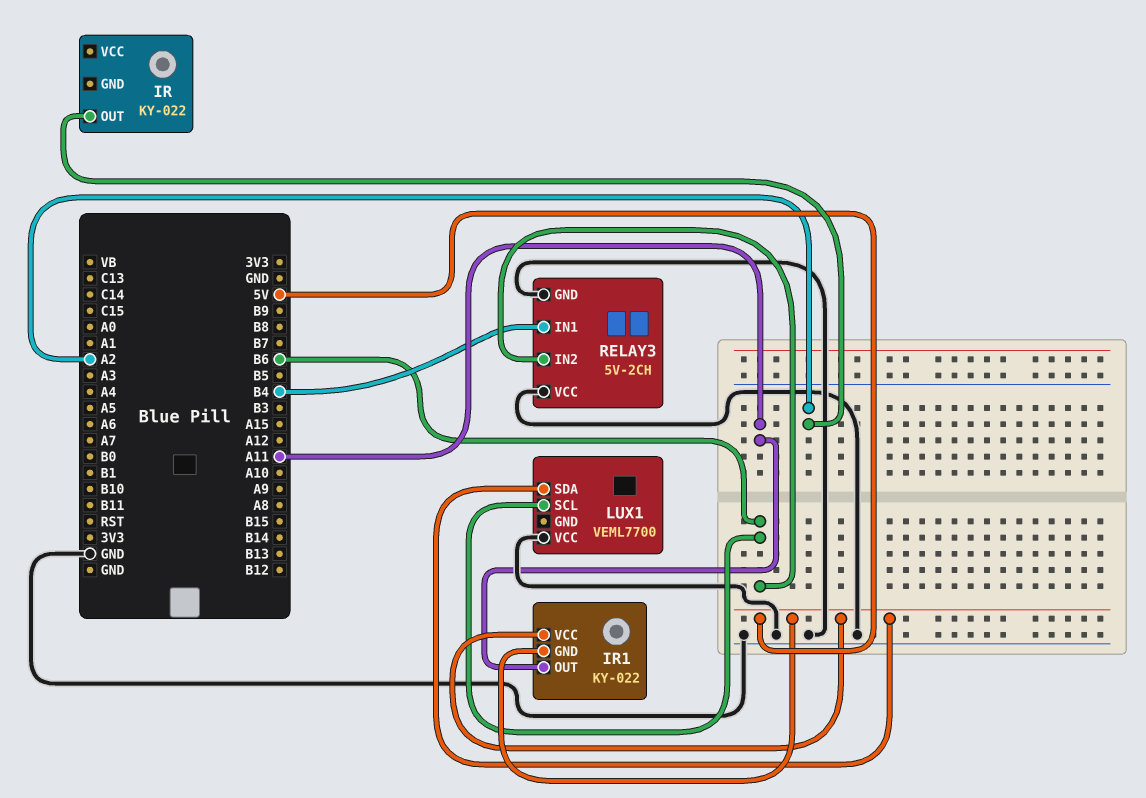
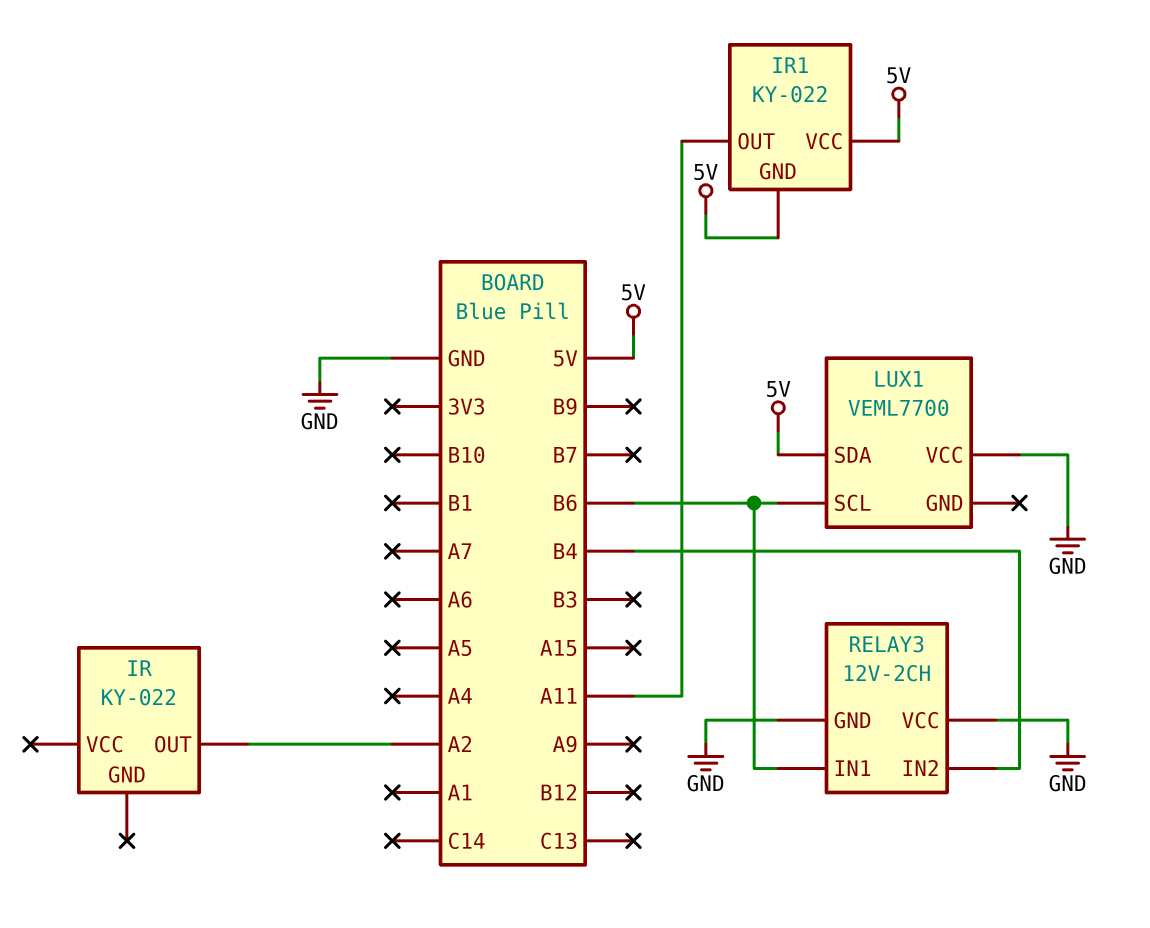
RELAY3: 5V-2CH -> 12V-2CH
RELAY3 pin IN1: B4 -> B6
RELAY3 pin IN2: B6 -> B4

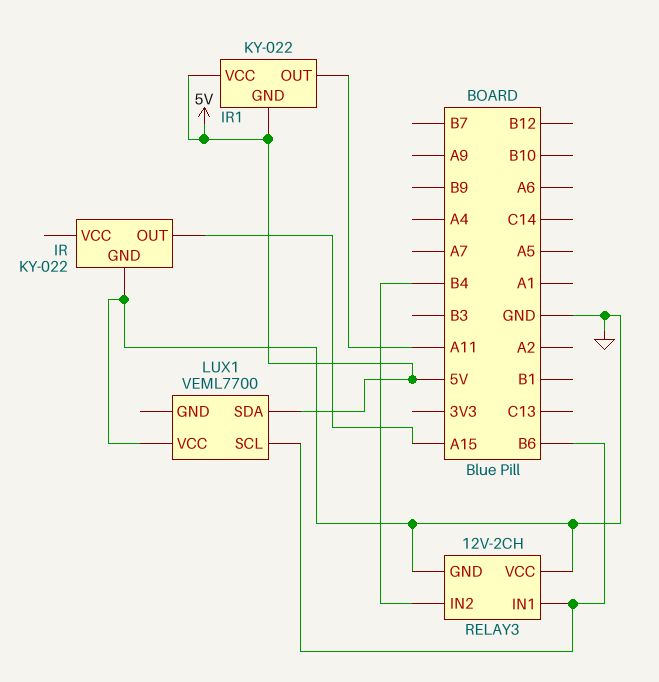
IR pin GND: none -> GND
IR pin OUT: A2 -> A15

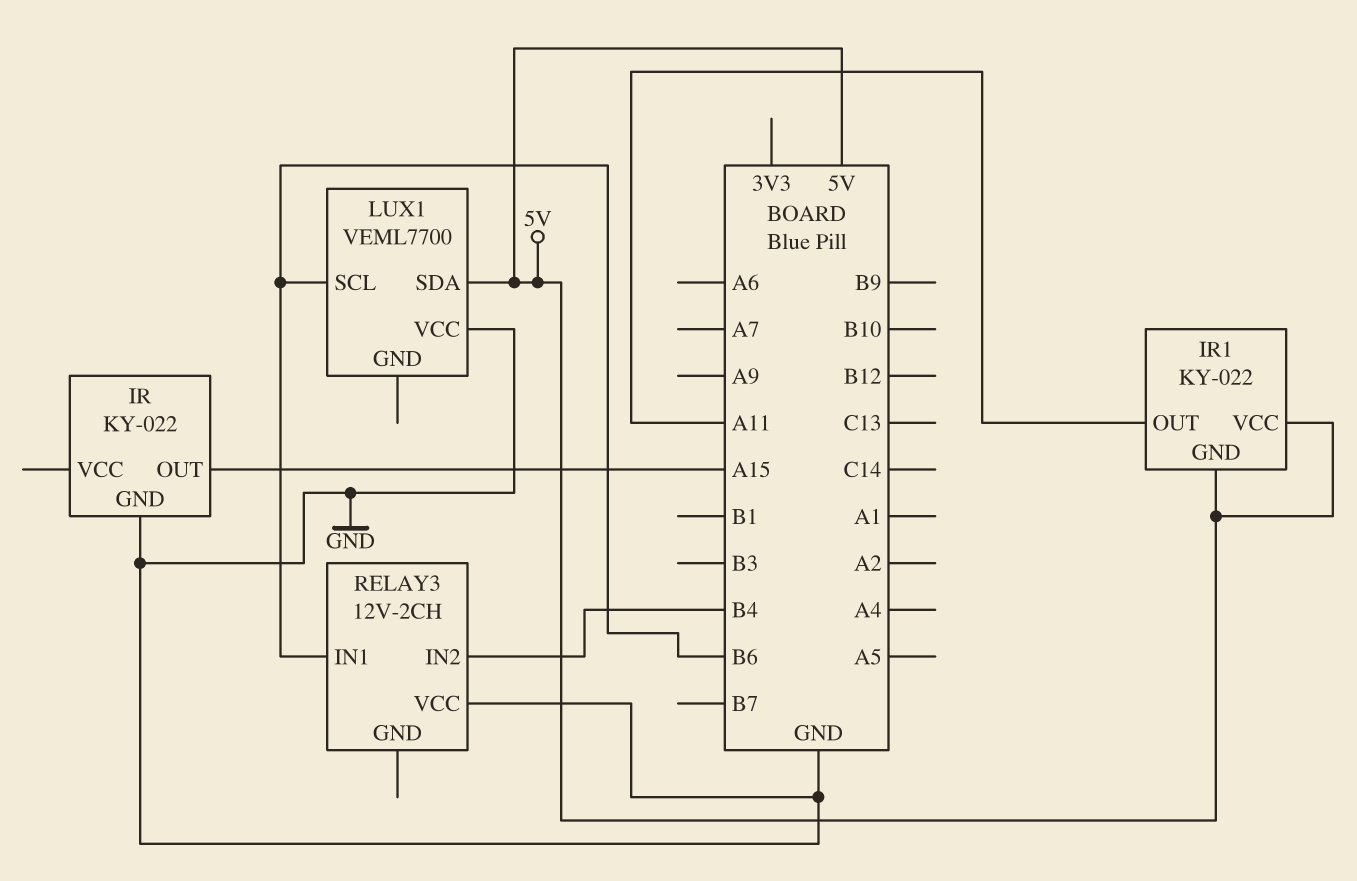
RELAY3 pin GND: GND -> none

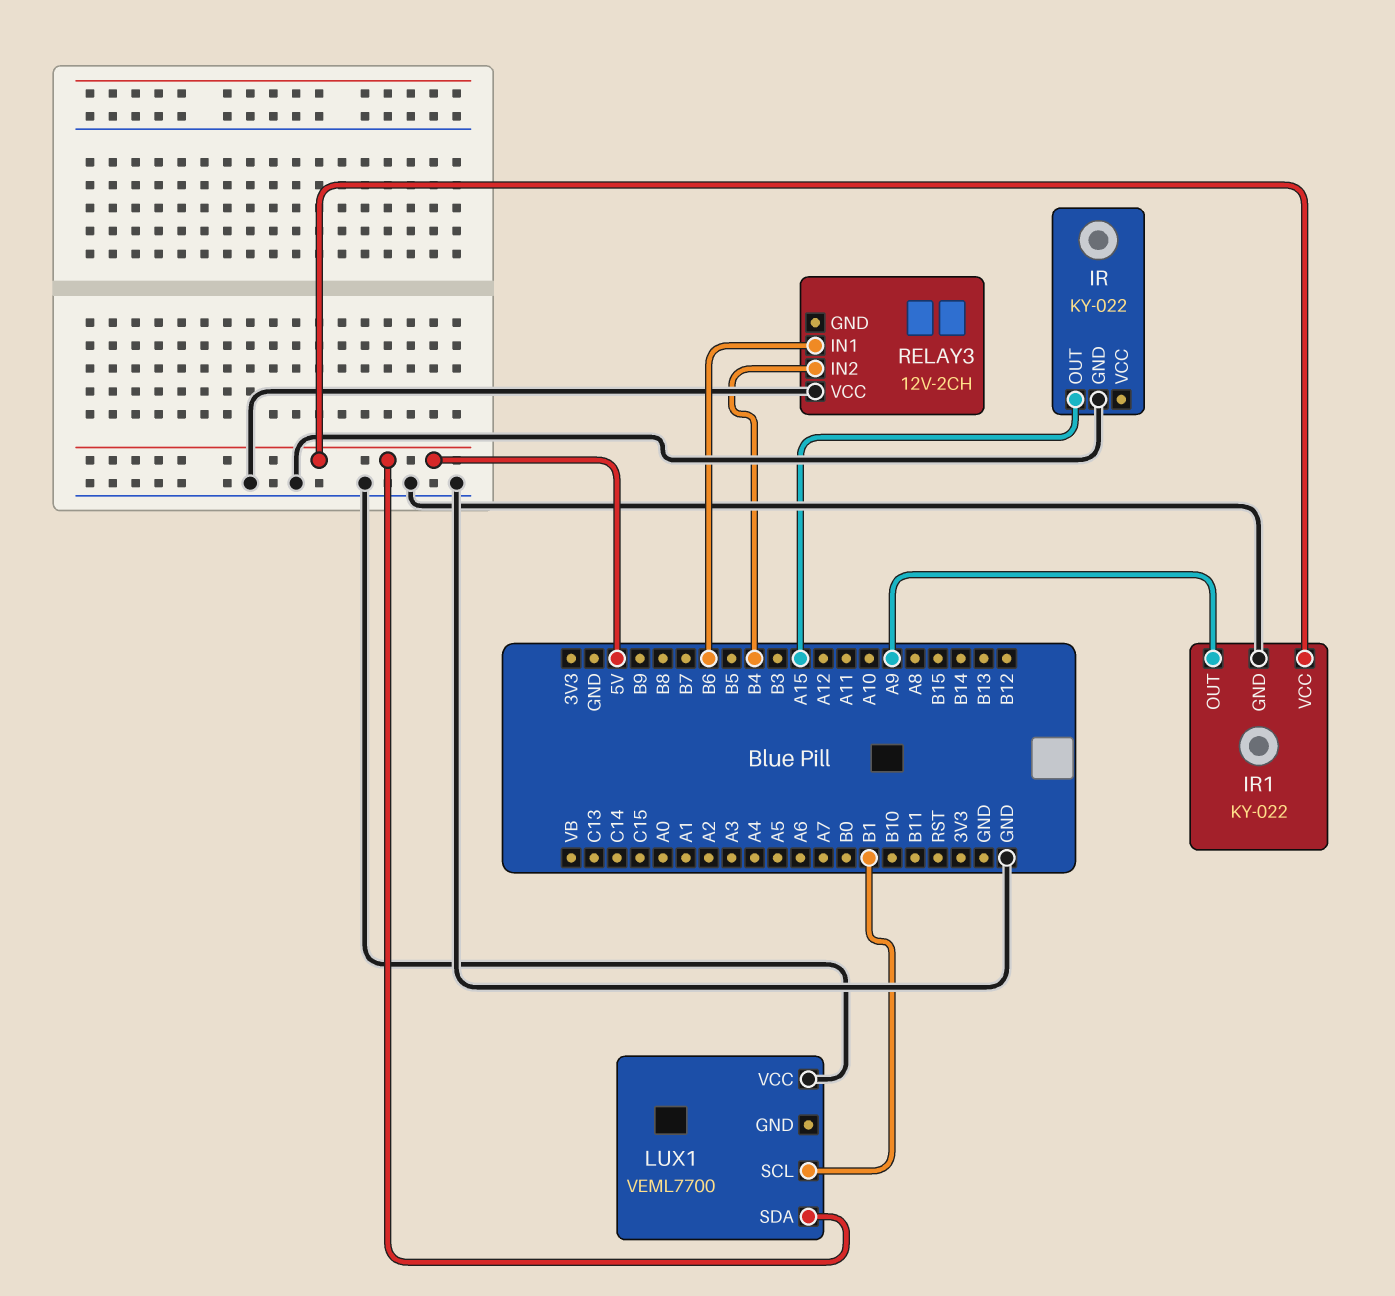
IR1 pin GND: 5V -> GND
IR1 pin OUT: A11 -> A9
LUX1 pin SCL: B6 -> B1

